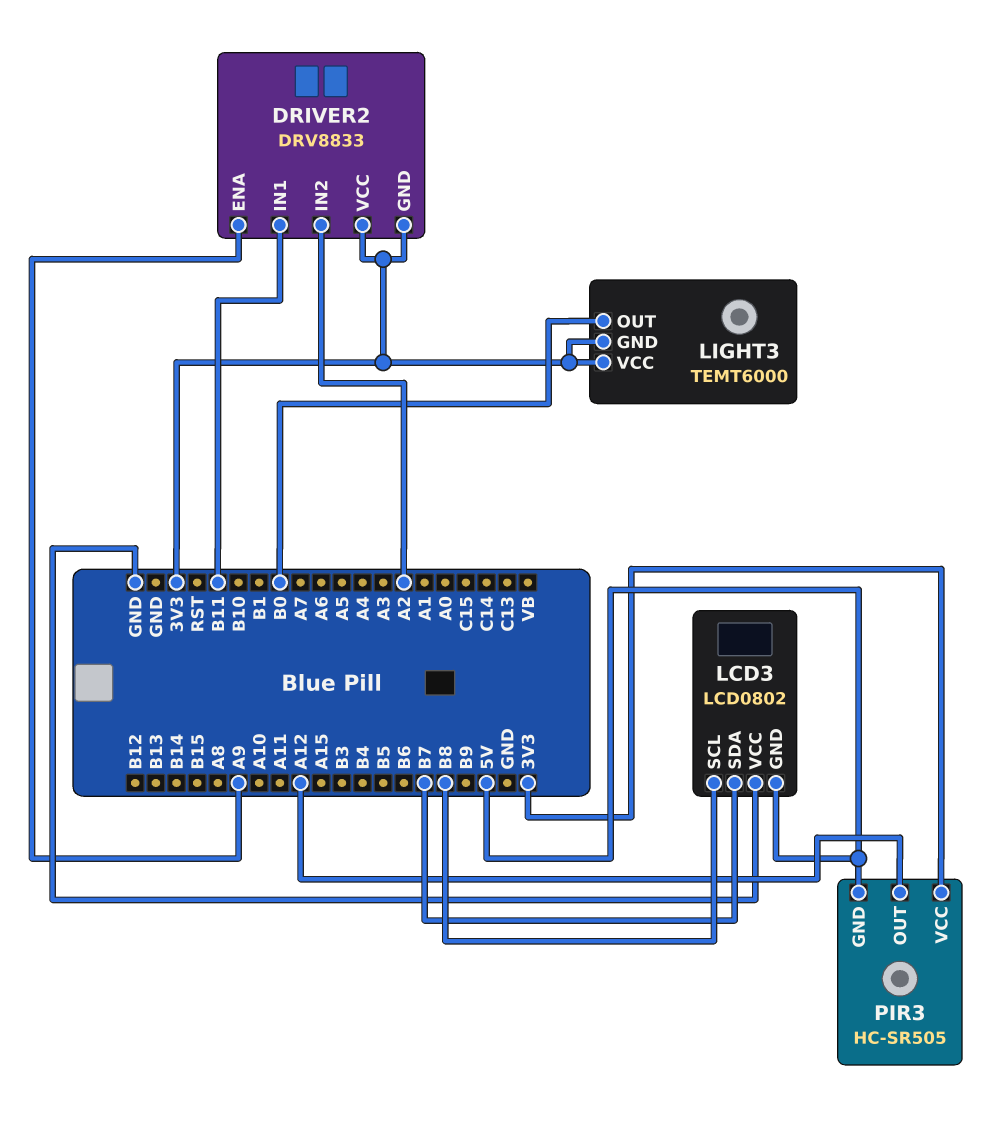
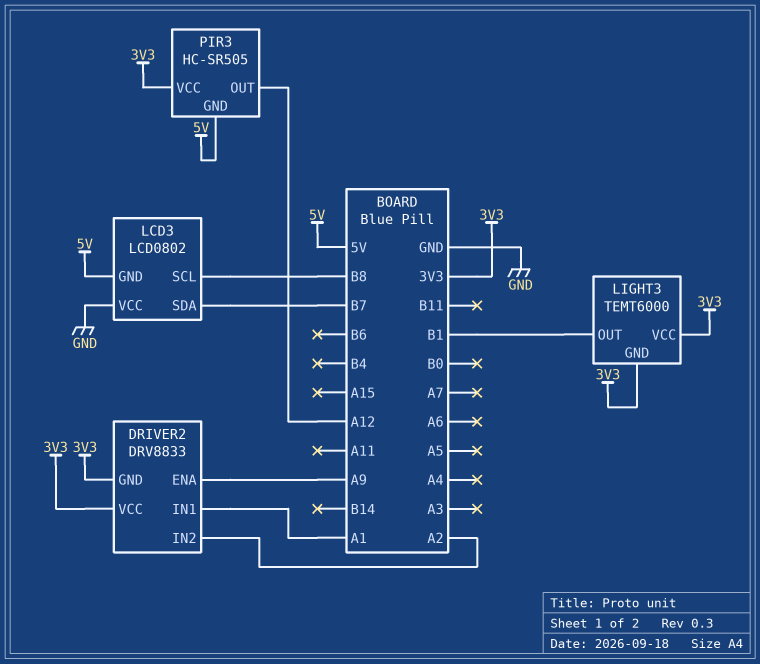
DRIVER2 pin IN1: B11 -> A1
LIGHT3 pin OUT: B0 -> B1

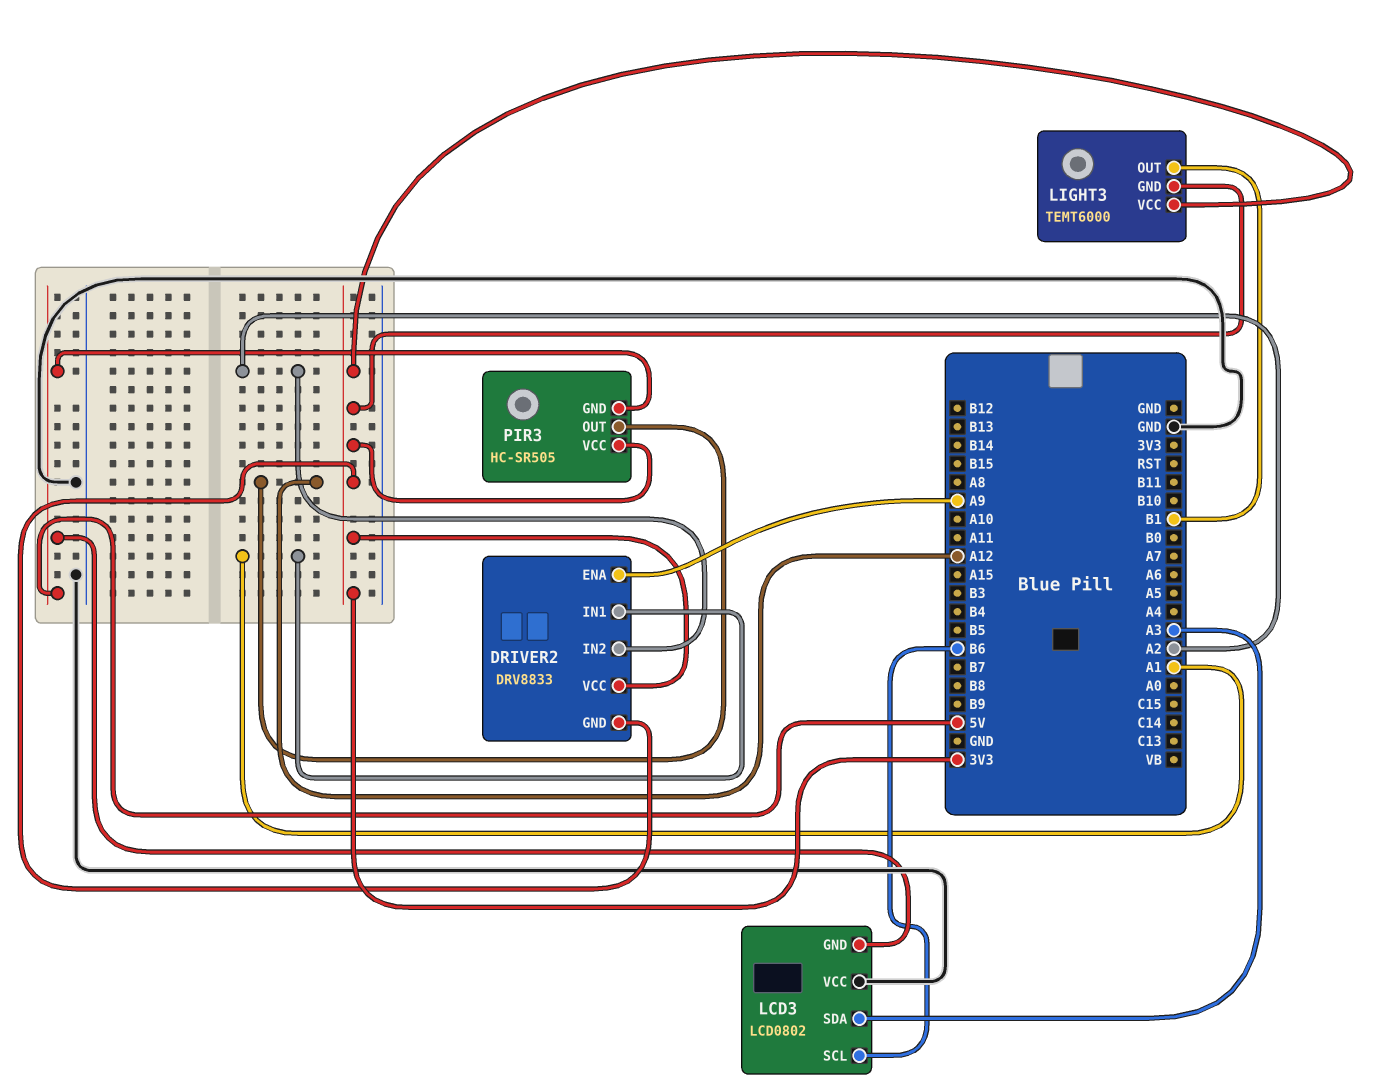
LCD3 pin SCL: B8 -> B6
LCD3 pin SDA: B7 -> A3

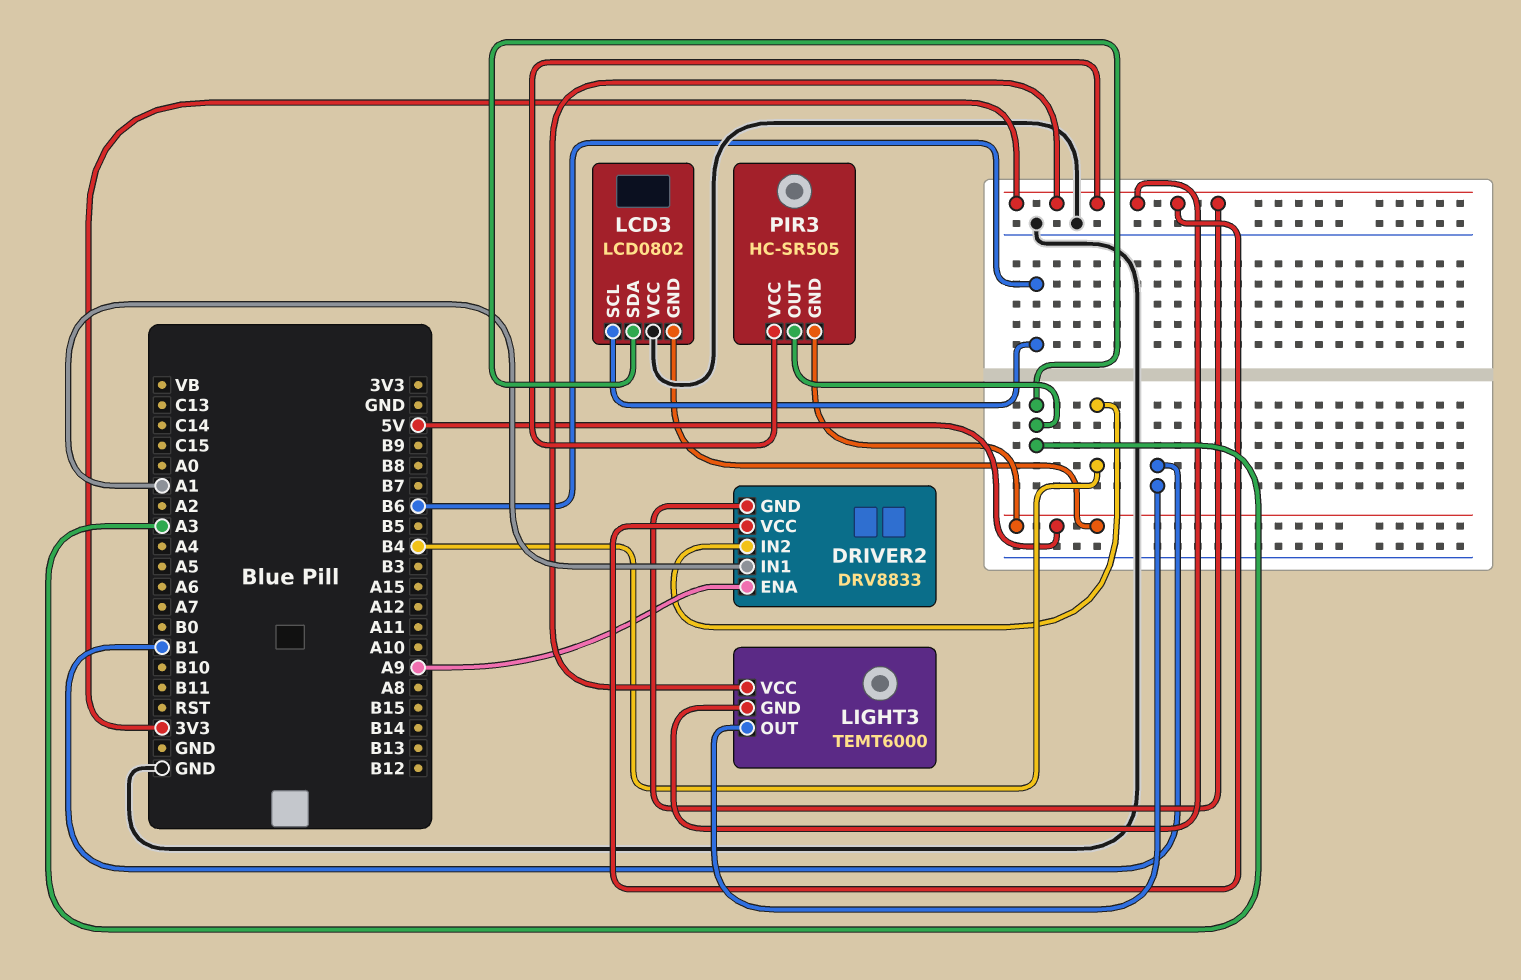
DRIVER2 pin IN2: A2 -> B4
PIR3 pin OUT: A12 -> A3

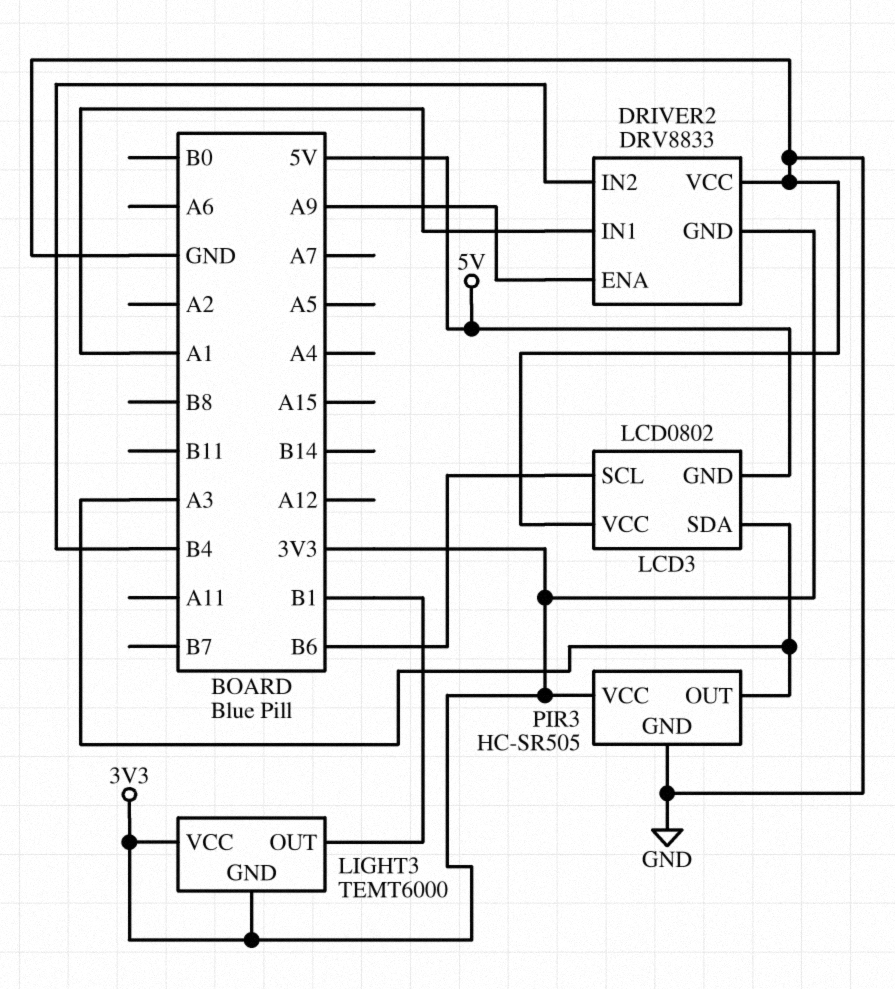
DRIVER2 pin VCC: 3V3 -> GND
PIR3 pin GND: 5V -> GND

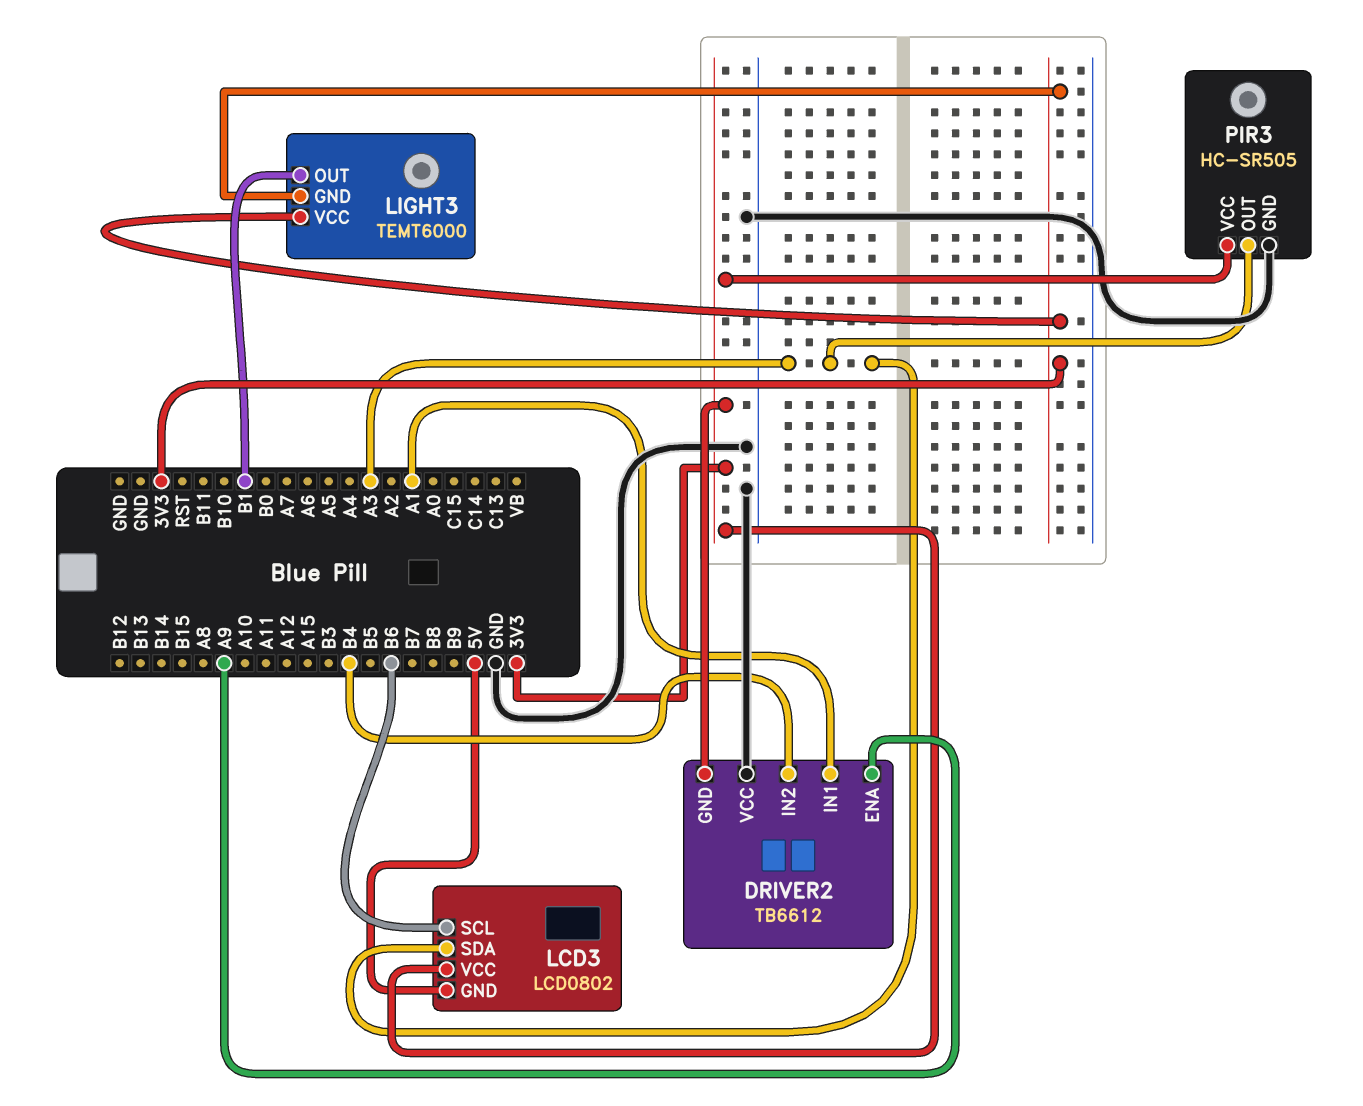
DRIVER2: DRV8833 -> TB6612
LCD3 pin VCC: GND -> 3V3

